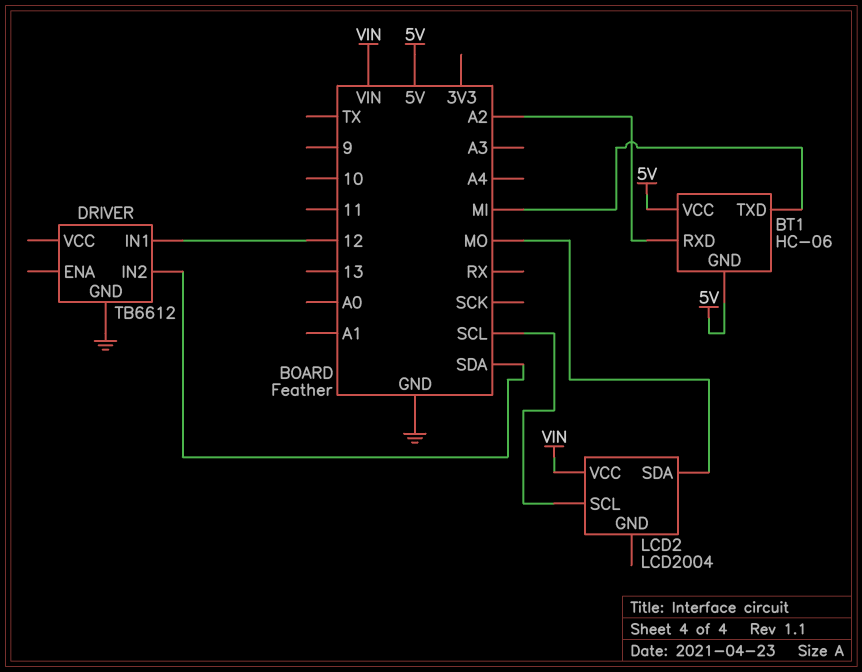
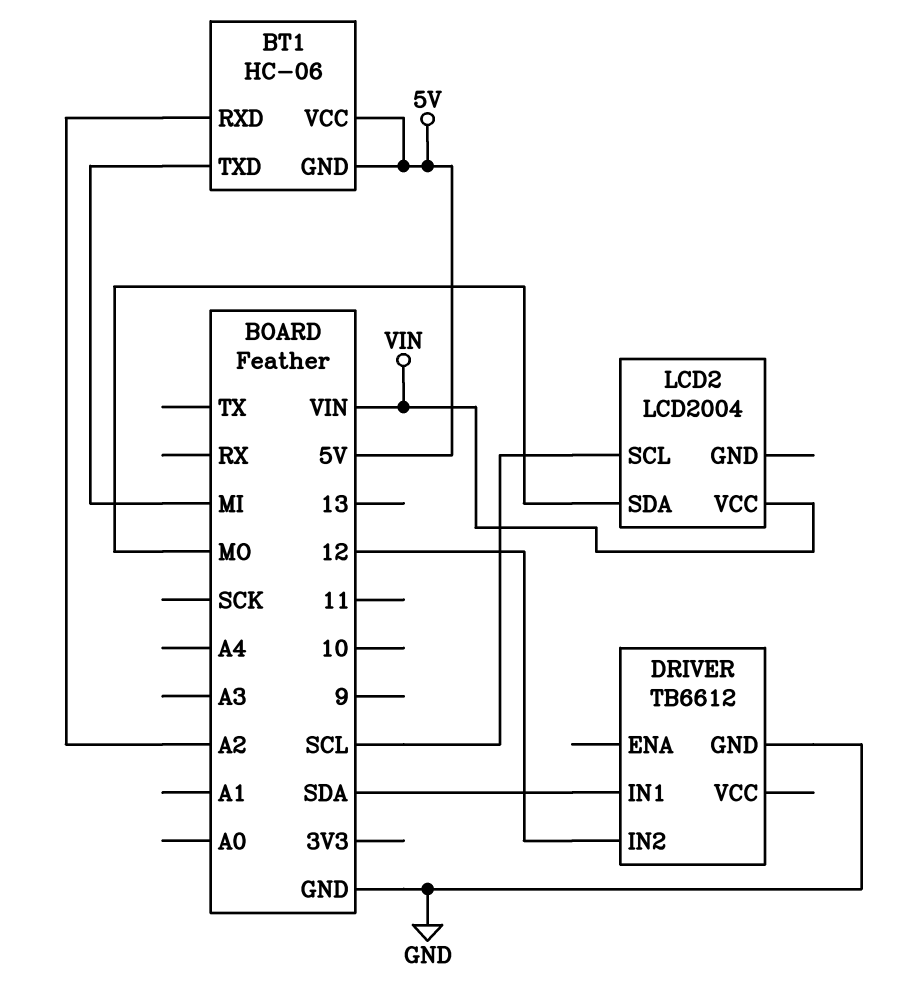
DRIVER pin IN1: 12 -> SDA
DRIVER pin IN2: SDA -> 12

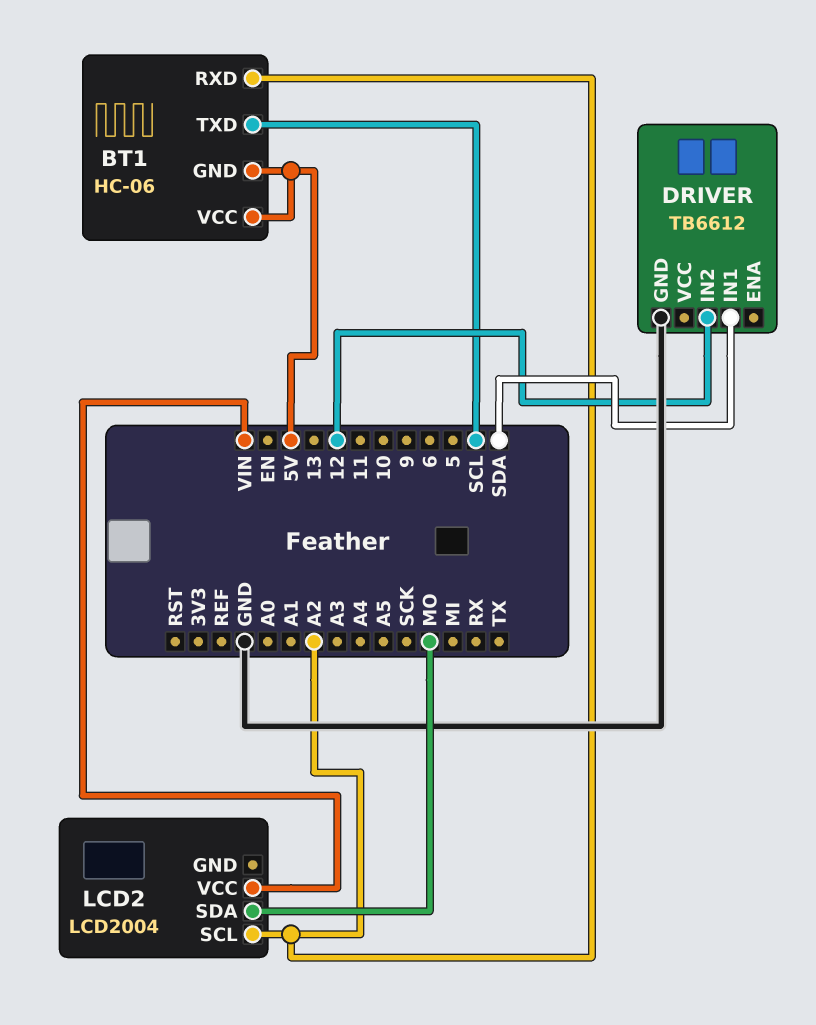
BT1 pin TXD: MI -> SCL
LCD2 pin SCL: SCL -> A2

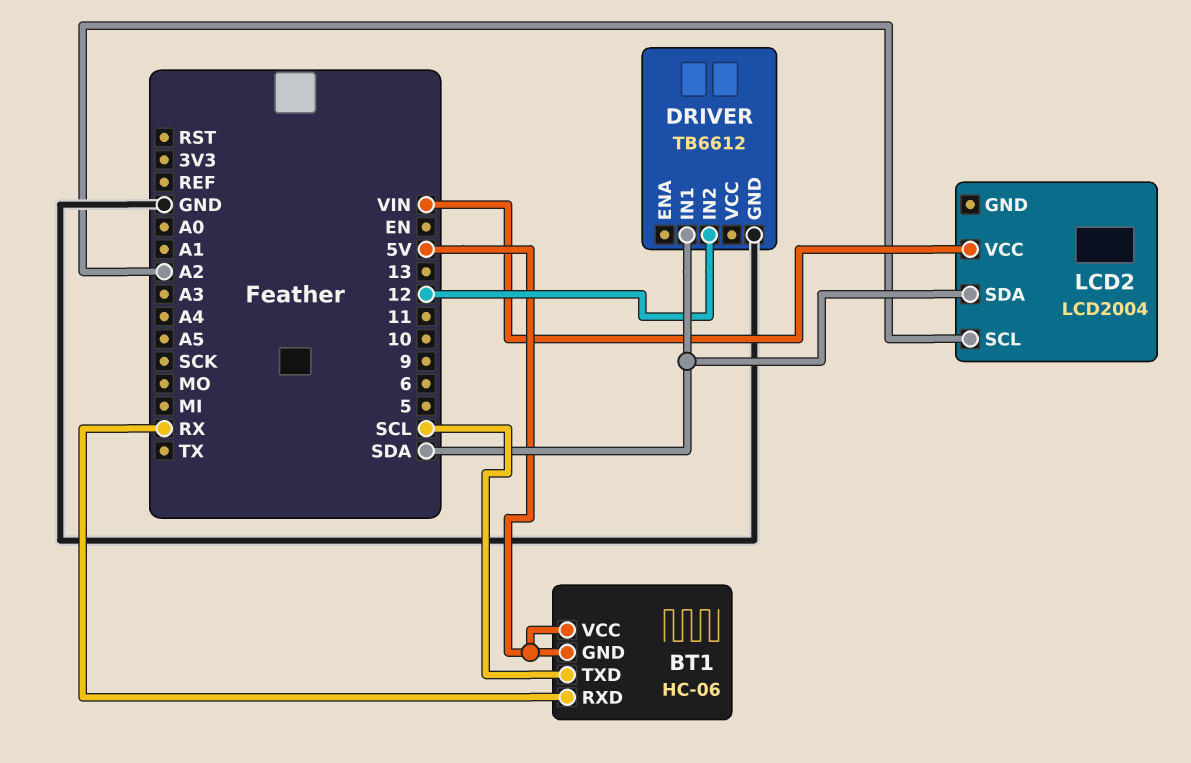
BT1 pin RXD: A2 -> RX
LCD2 pin SDA: MO -> SDA

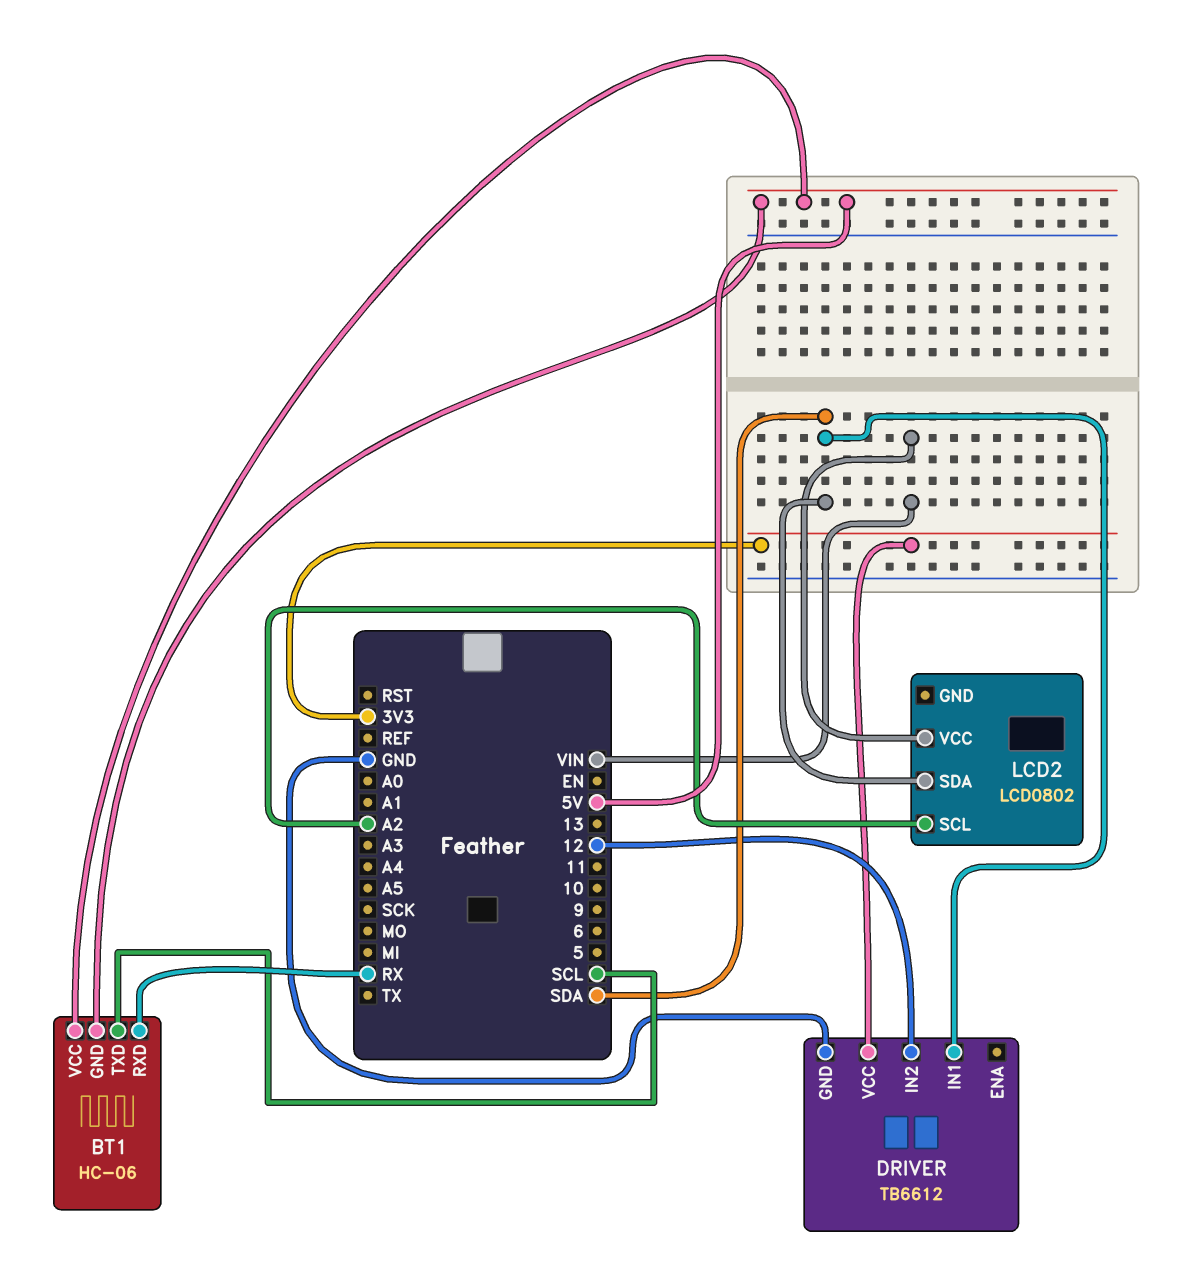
DRIVER pin VCC: none -> 3V3
LCD2: LCD2004 -> LCD0802

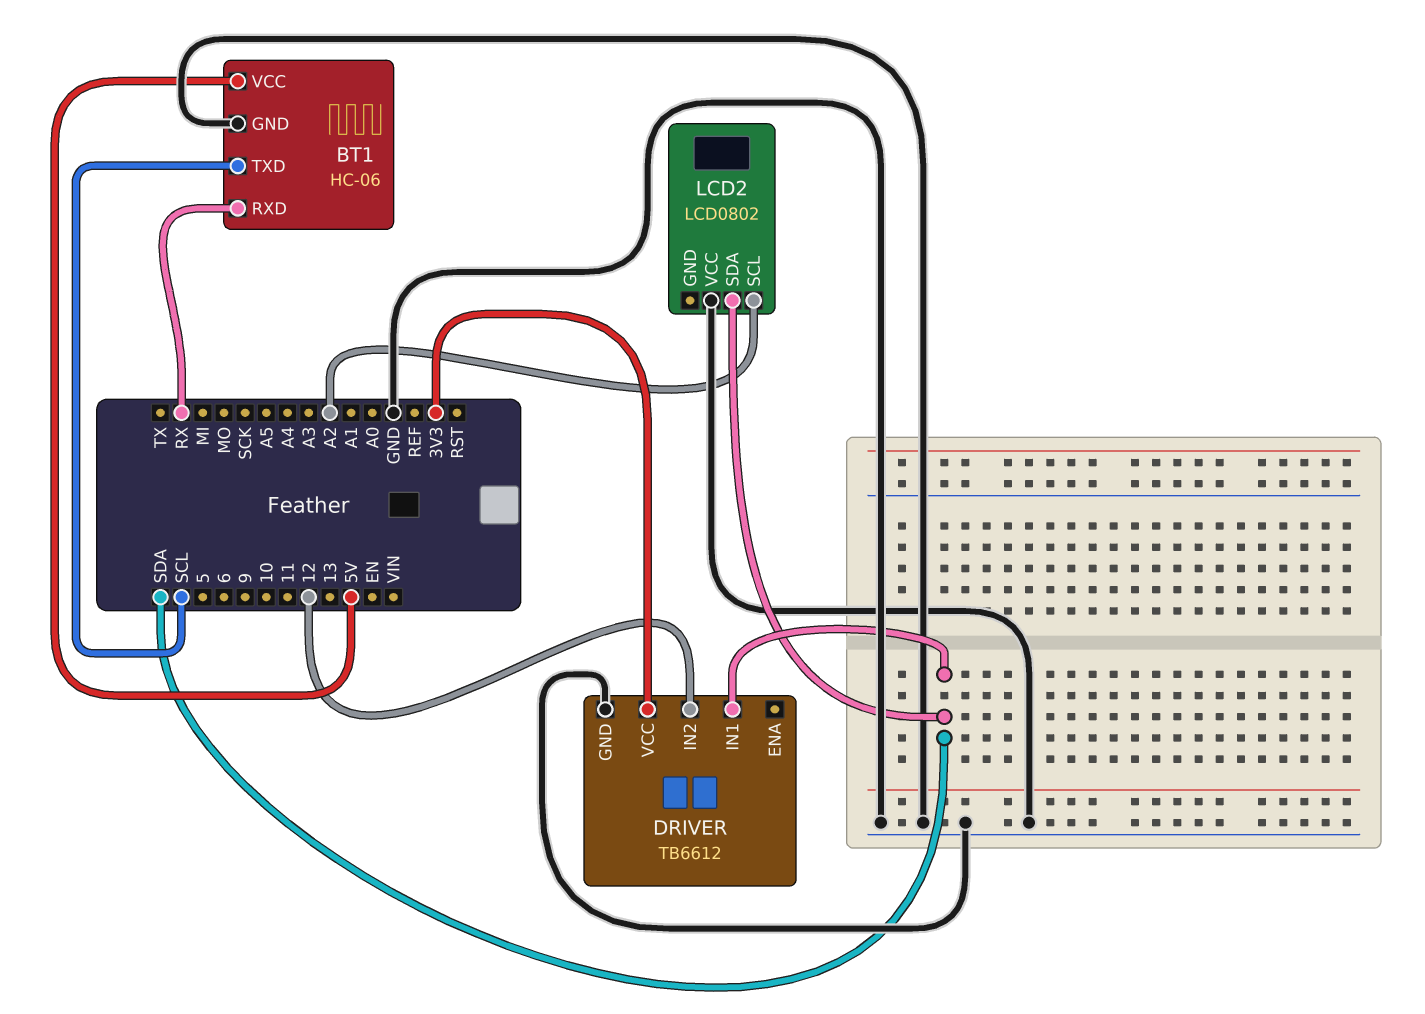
BT1 pin GND: 5V -> GND
LCD2 pin VCC: VIN -> GND

